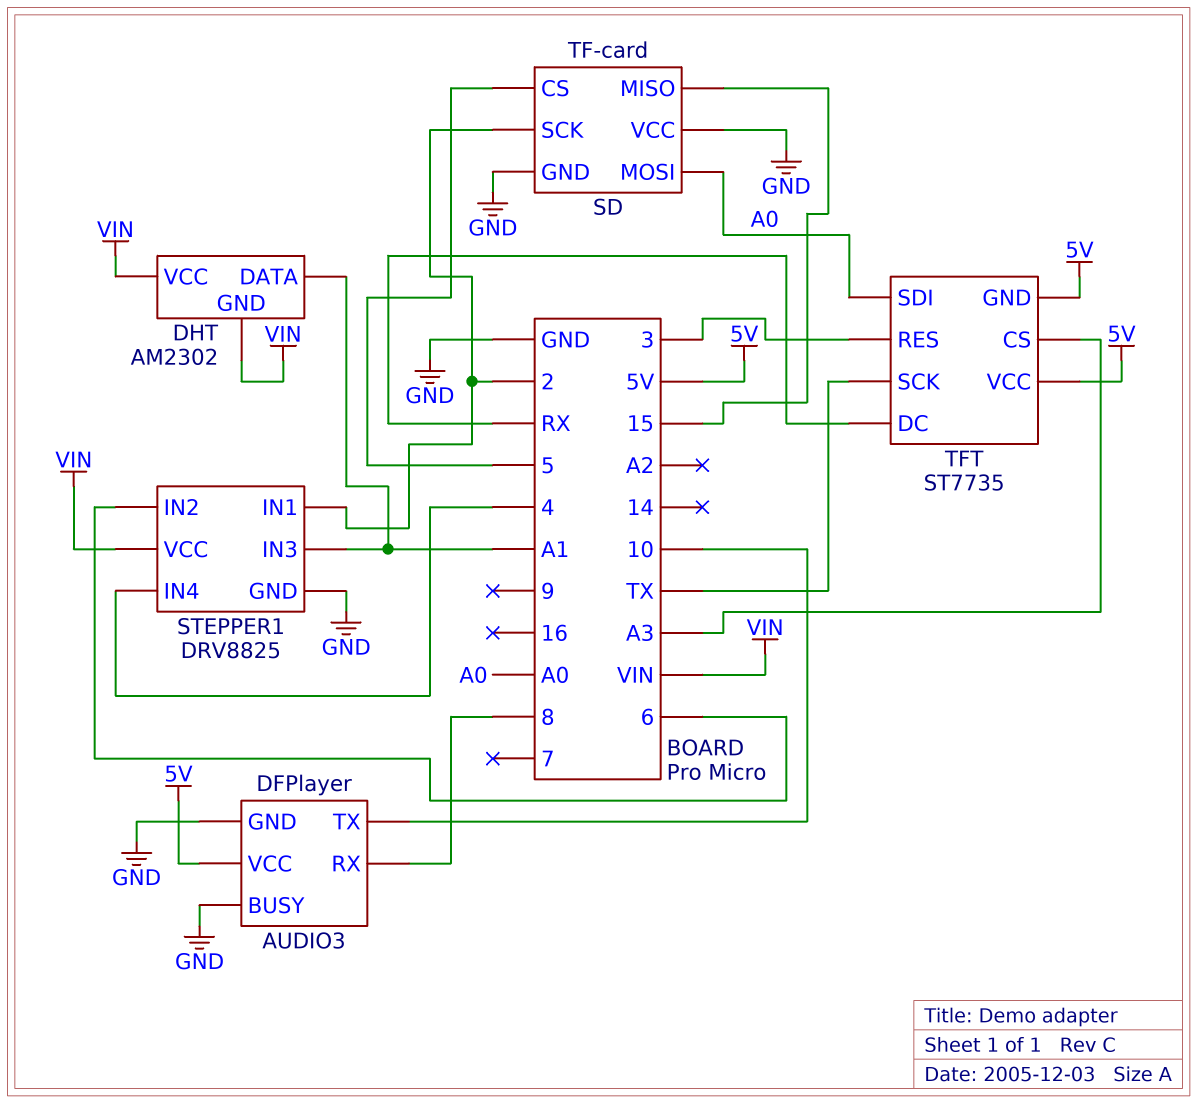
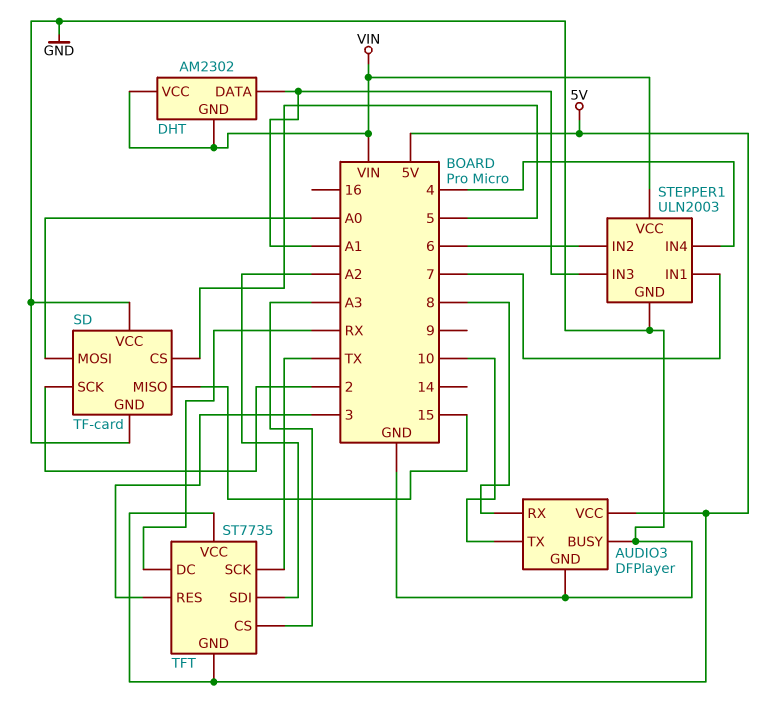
STEPPER1: DRV8825 -> ULN2003
STEPPER1 pin IN1: 2 -> 7
TFT pin SDI: A0 -> A2

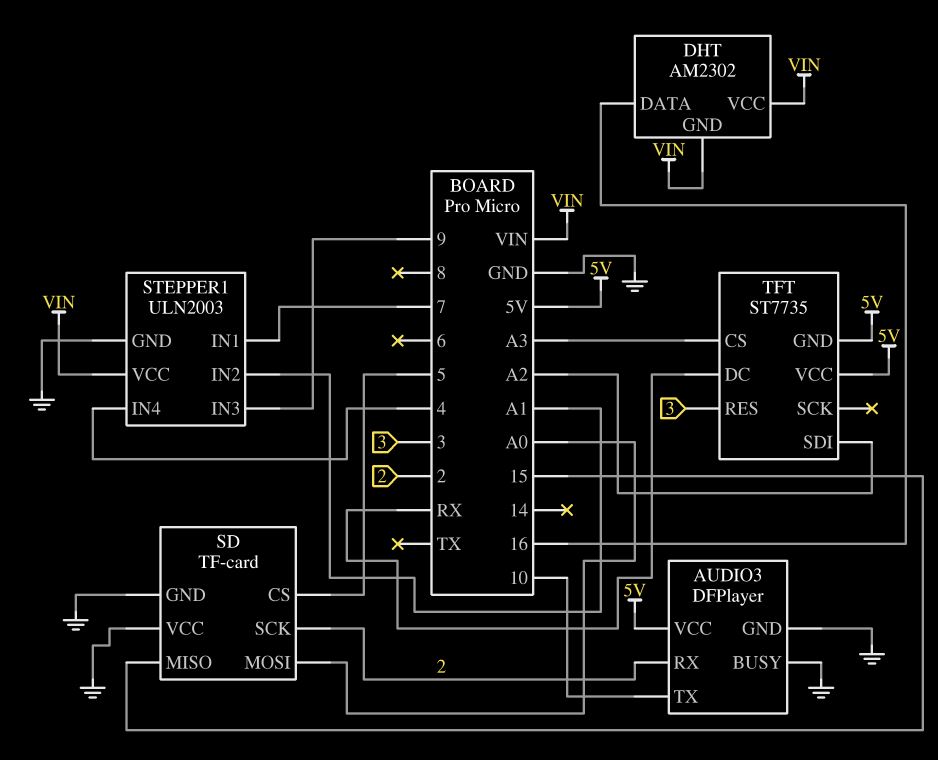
AUDIO3 pin RX: 8 -> 2
DHT pin DATA: A1 -> 16
STEPPER1 pin IN2: 6 -> A1
STEPPER1 pin IN3: A1 -> 9
TFT pin SCK: TX -> none

